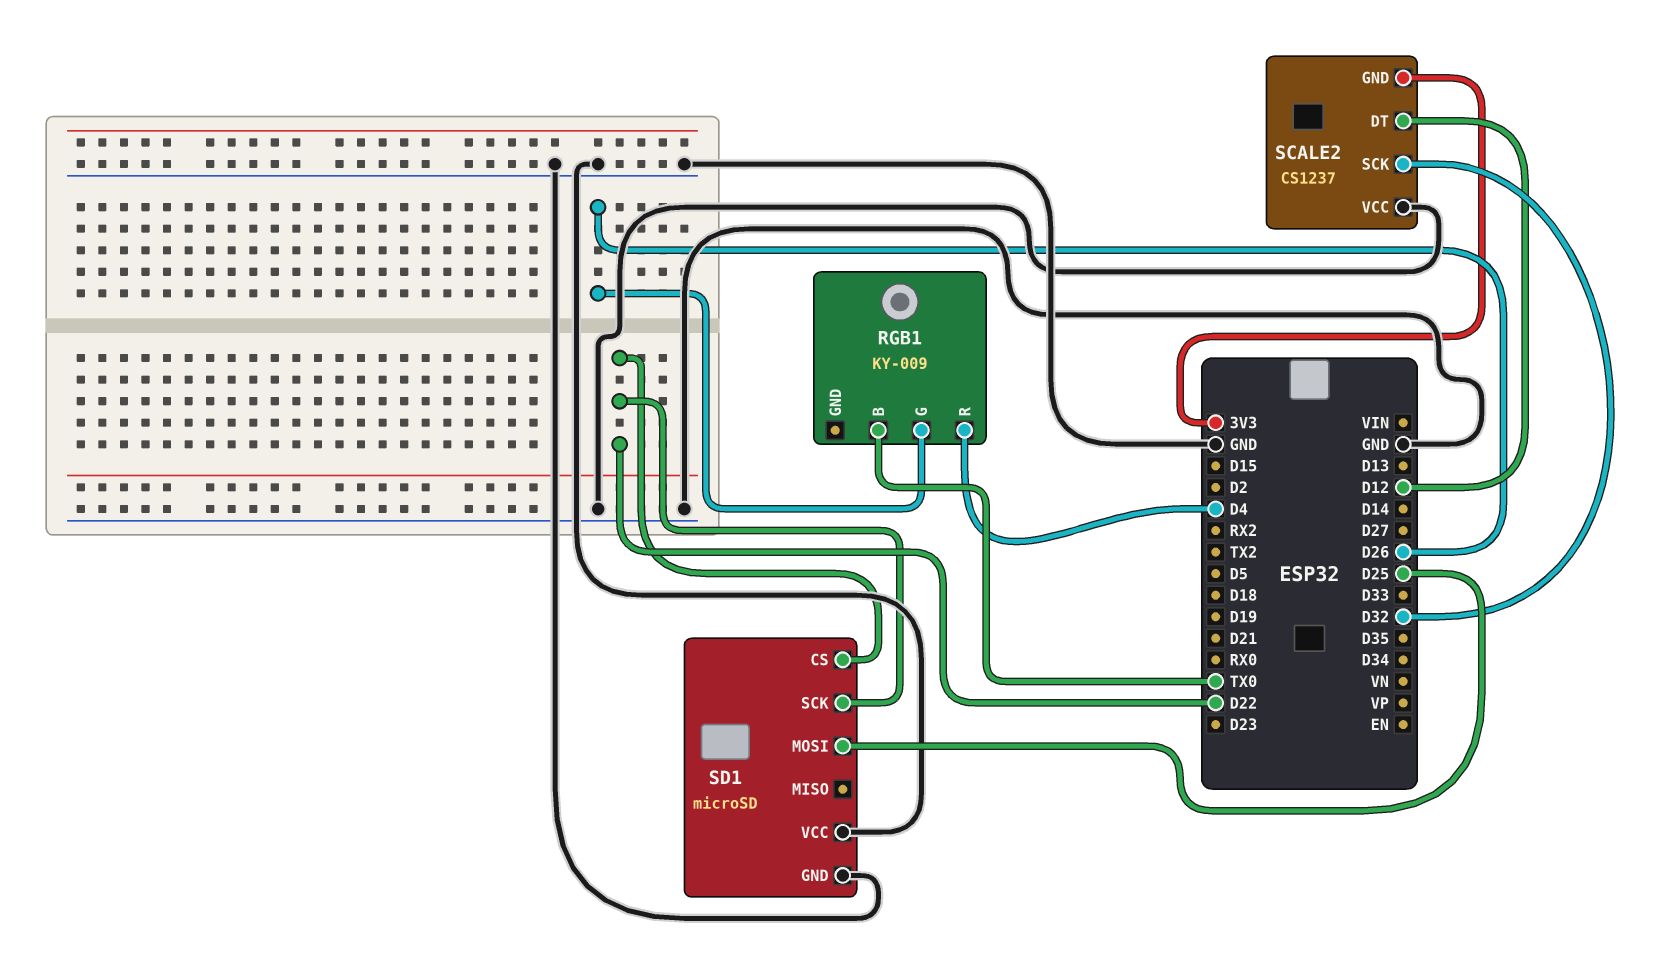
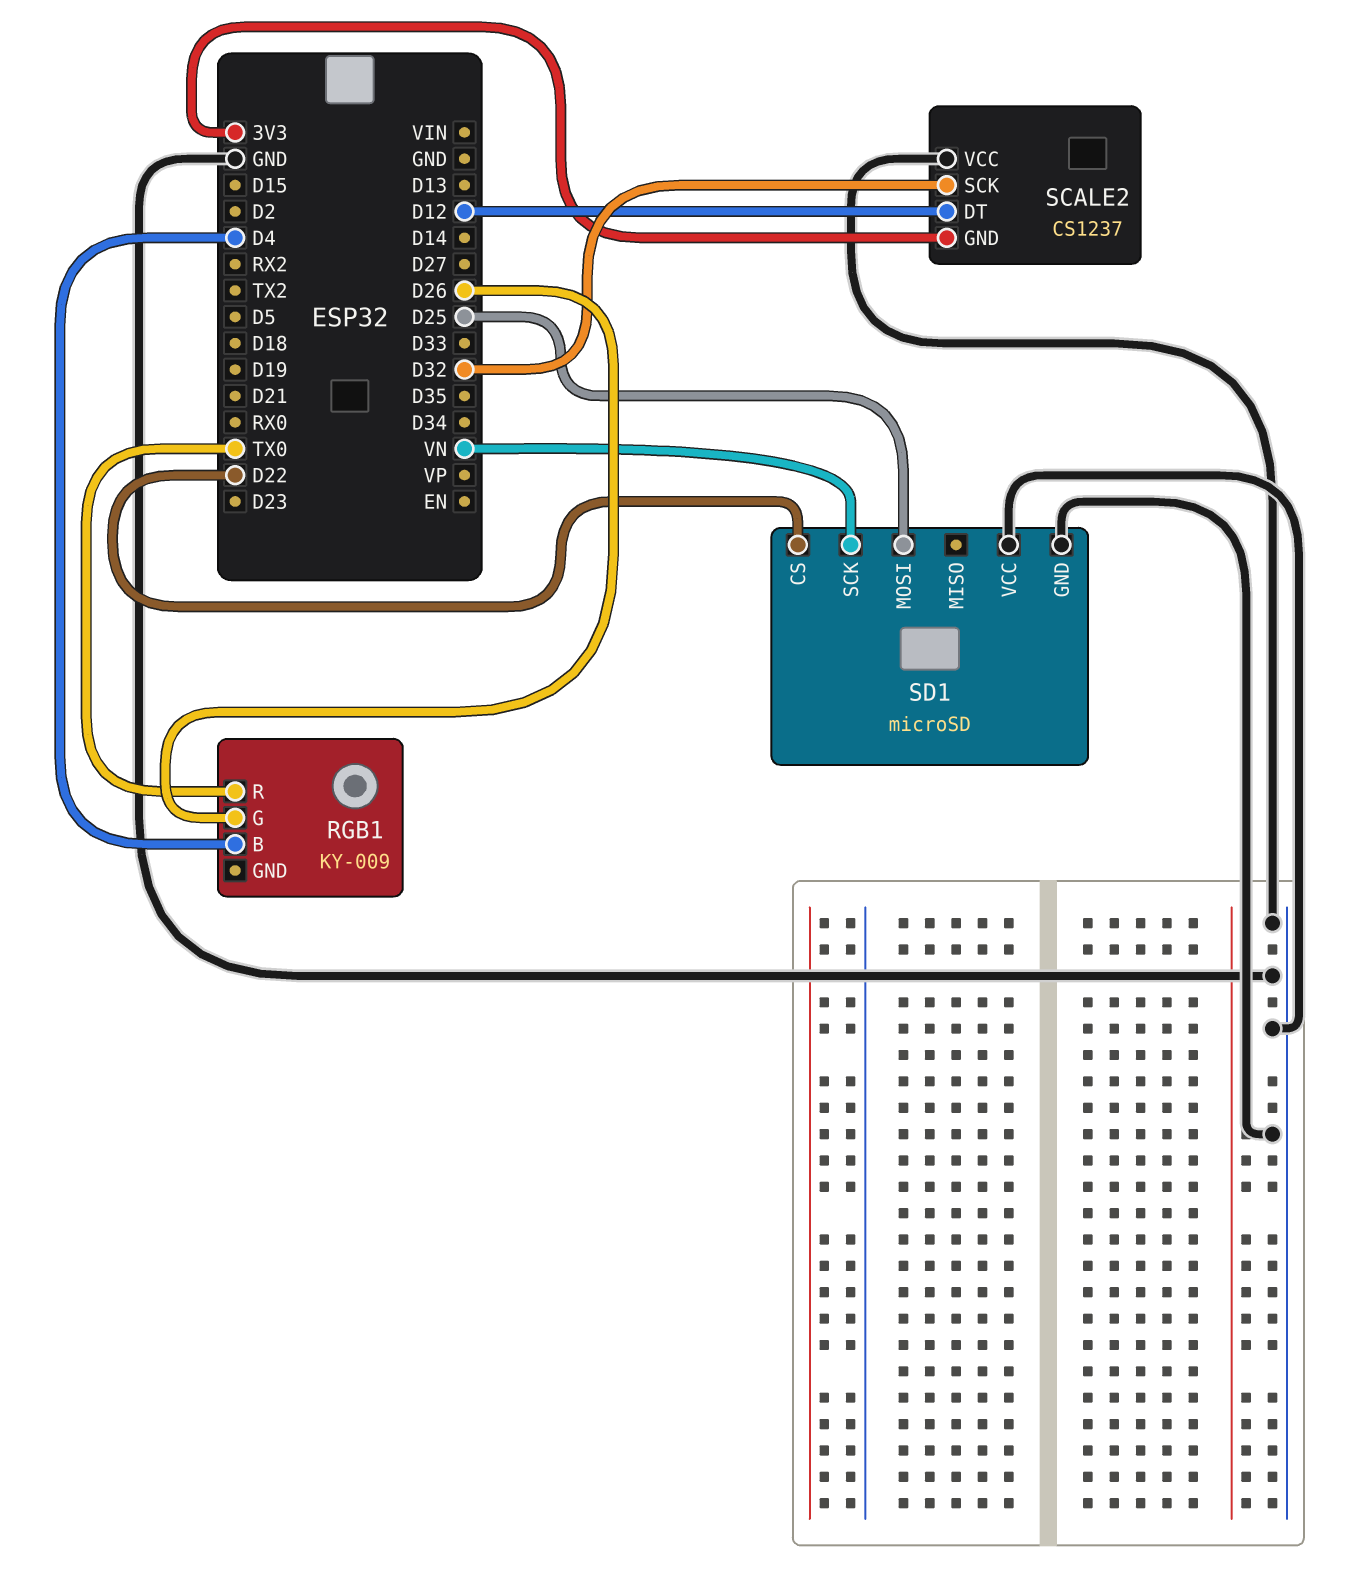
RGB1 pin B: TX0 -> D4
RGB1 pin R: D4 -> TX0
SD1 pin SCK: D22 -> VN

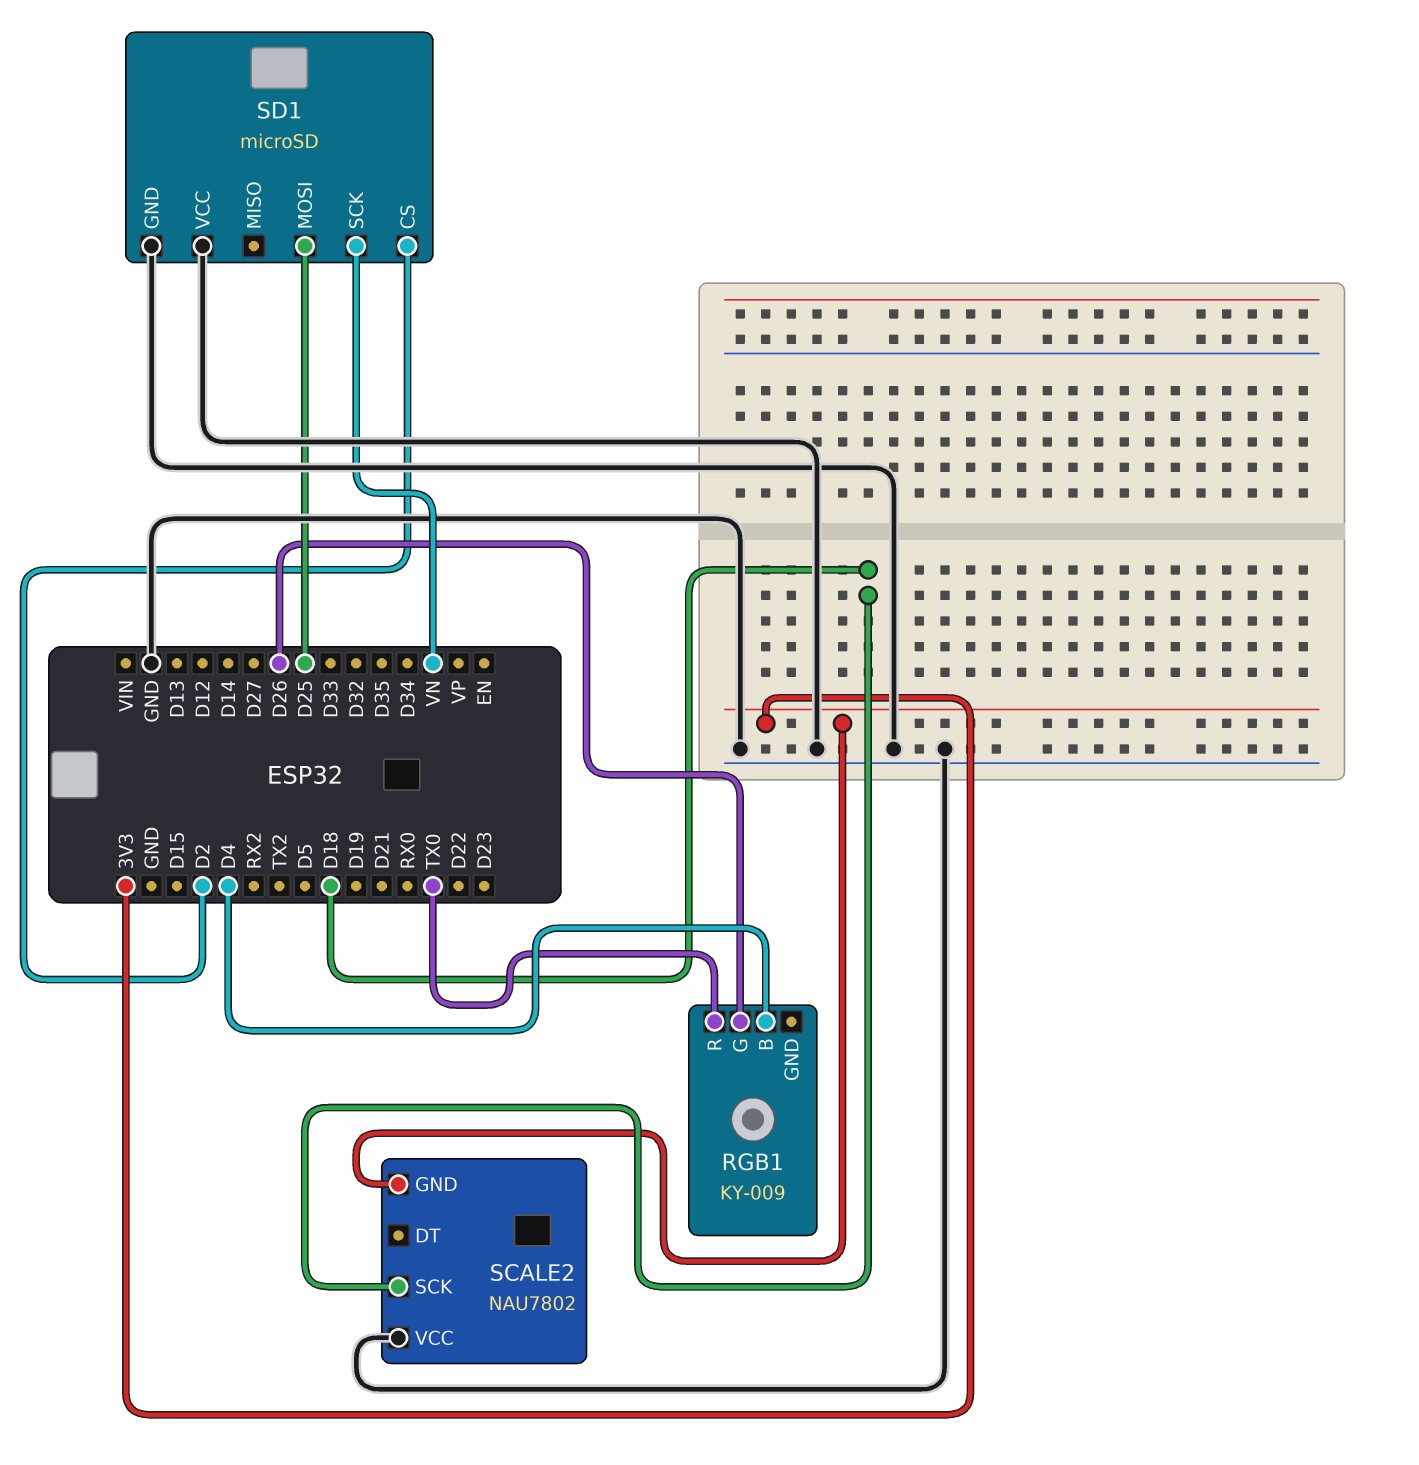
SCALE2: CS1237 -> NAU7802
SCALE2 pin DT: D12 -> none
SCALE2 pin SCK: D32 -> D18
SD1 pin CS: D22 -> D2

